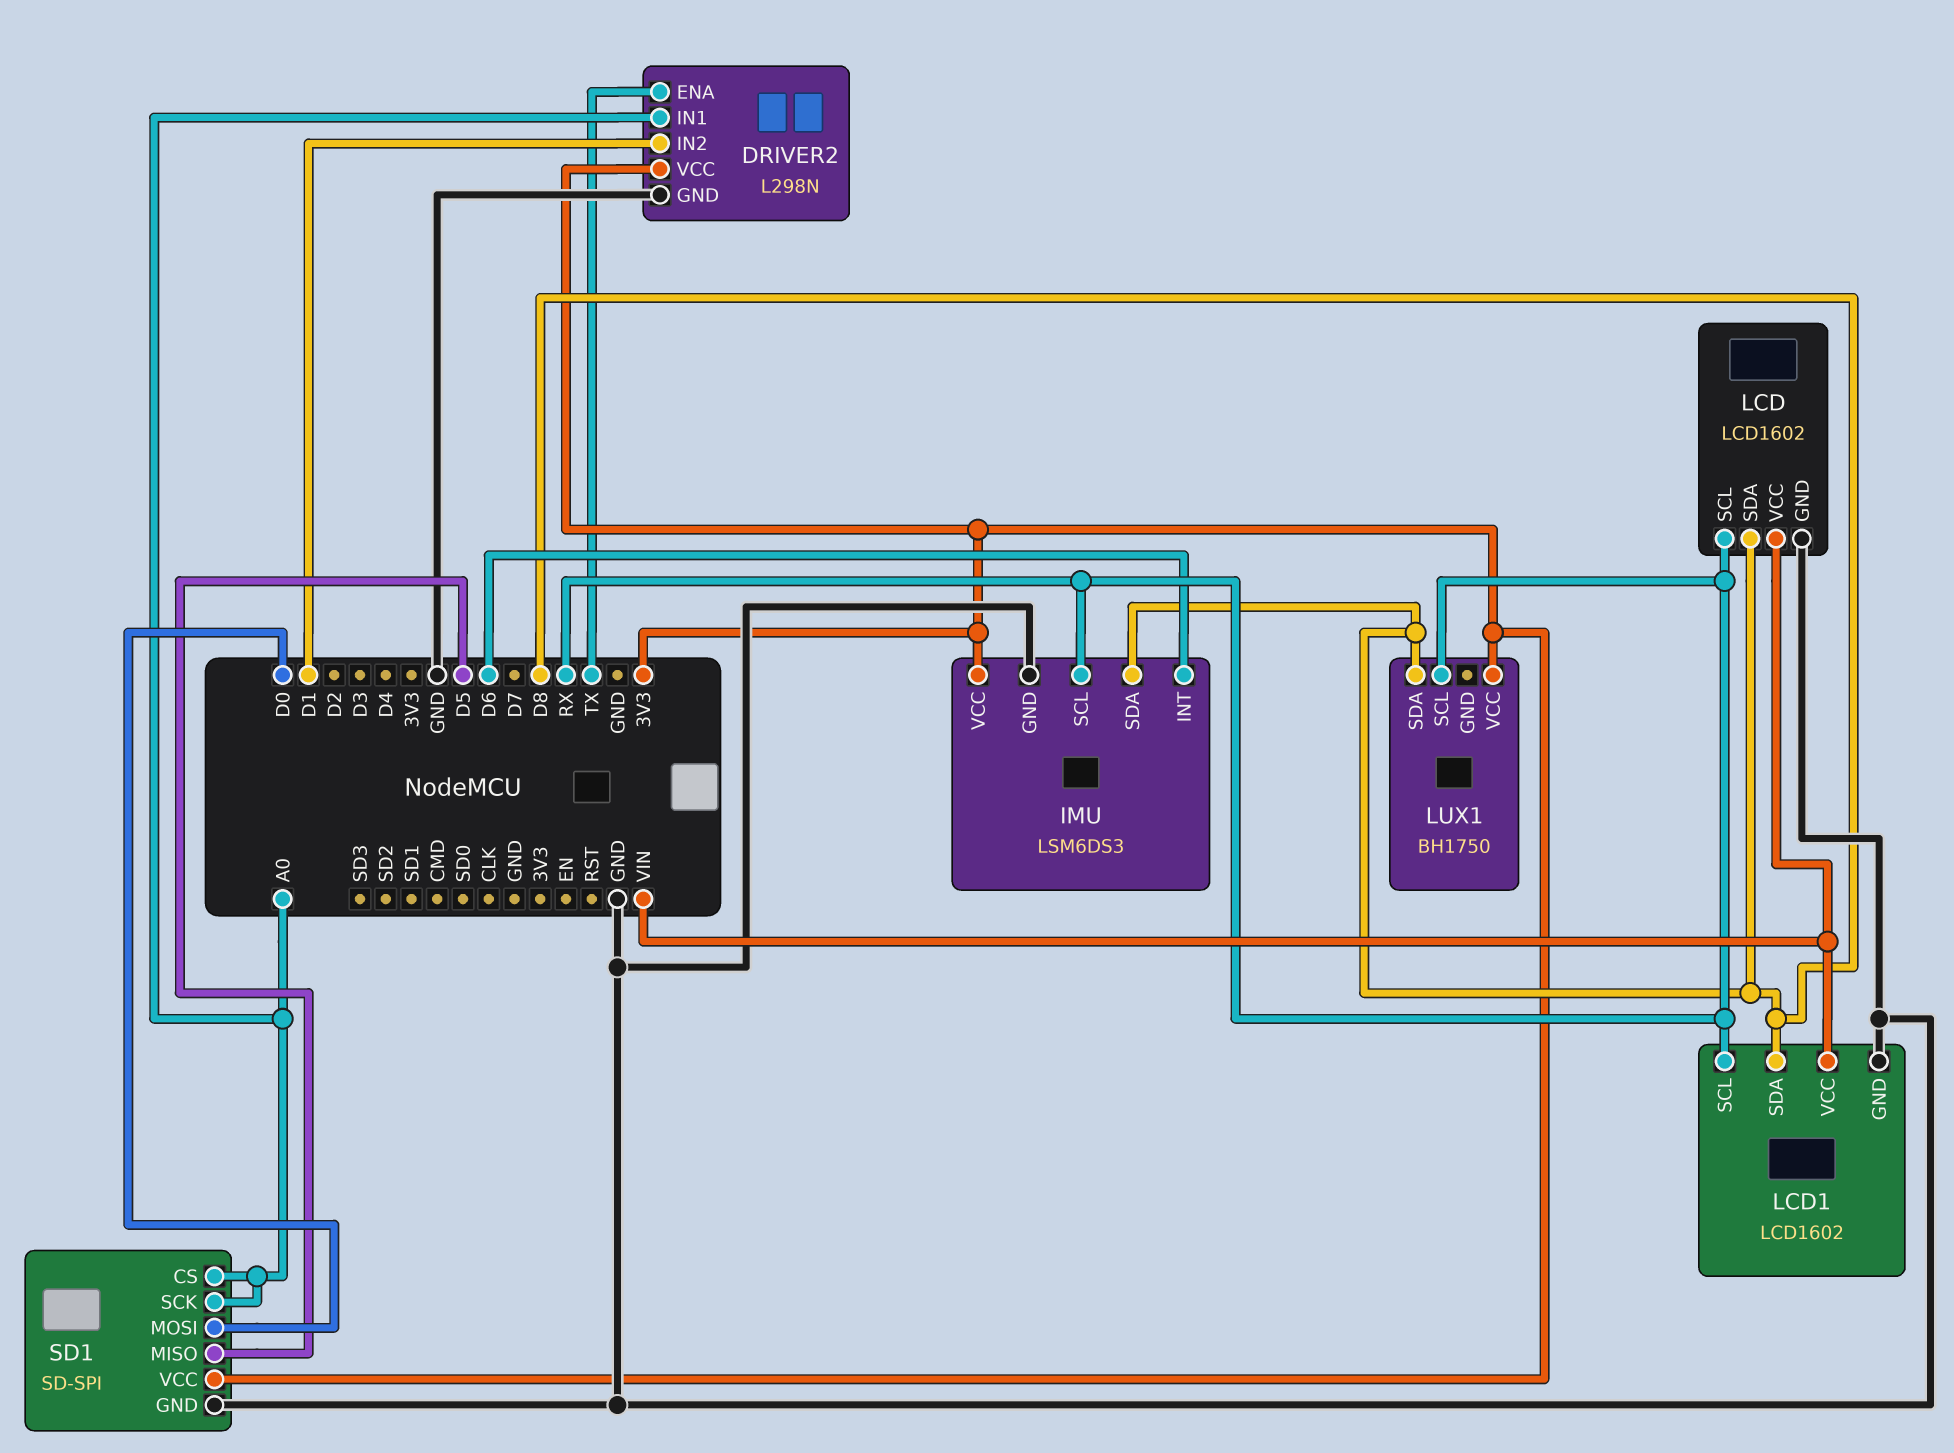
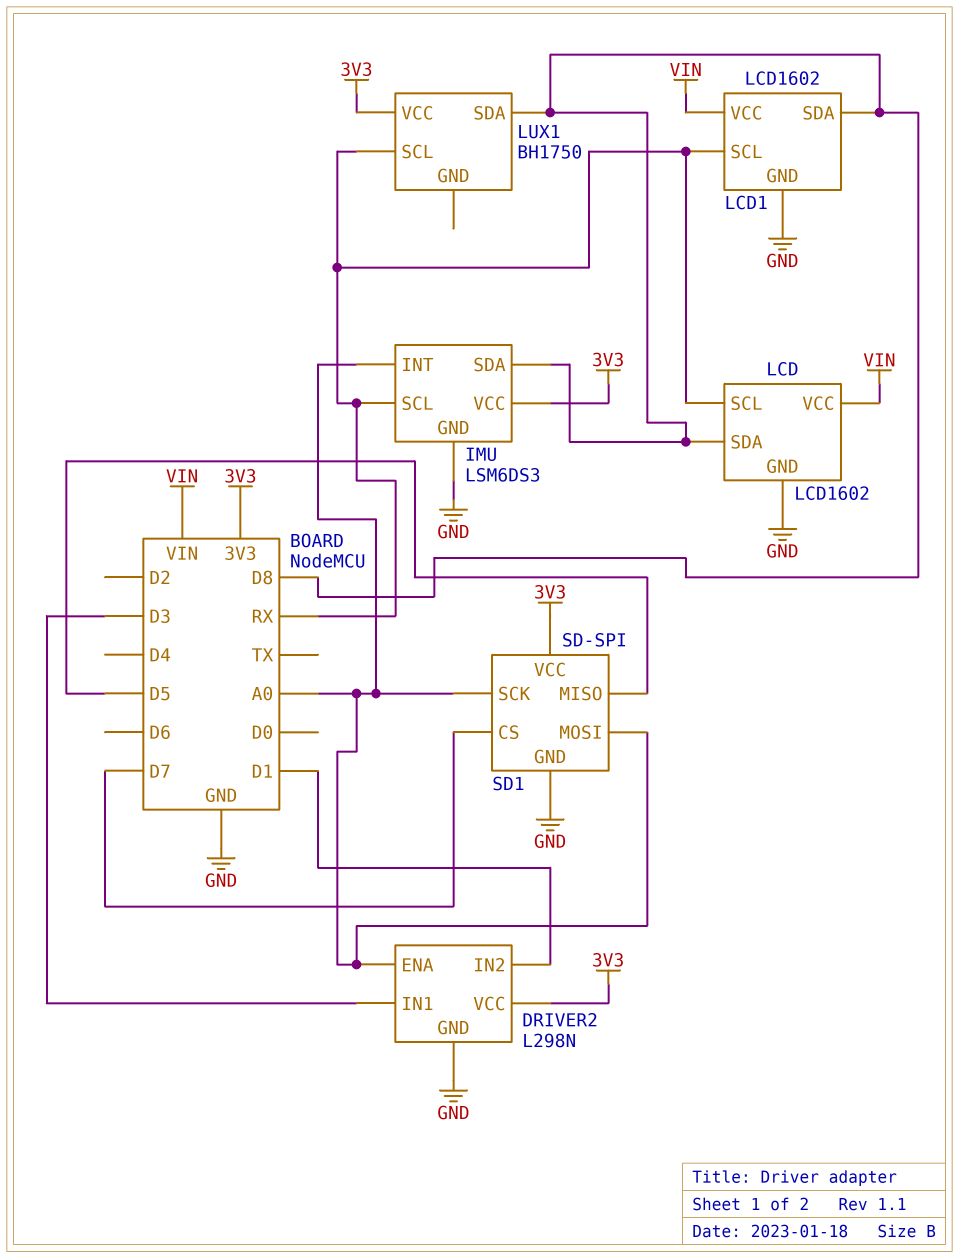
DRIVER2 pin ENA: TX -> A0
DRIVER2 pin IN1: A0 -> D3
IMU pin INT: D6 -> A0
SD1 pin CS: A0 -> D7
SD1 pin MOSI: D0 -> A0

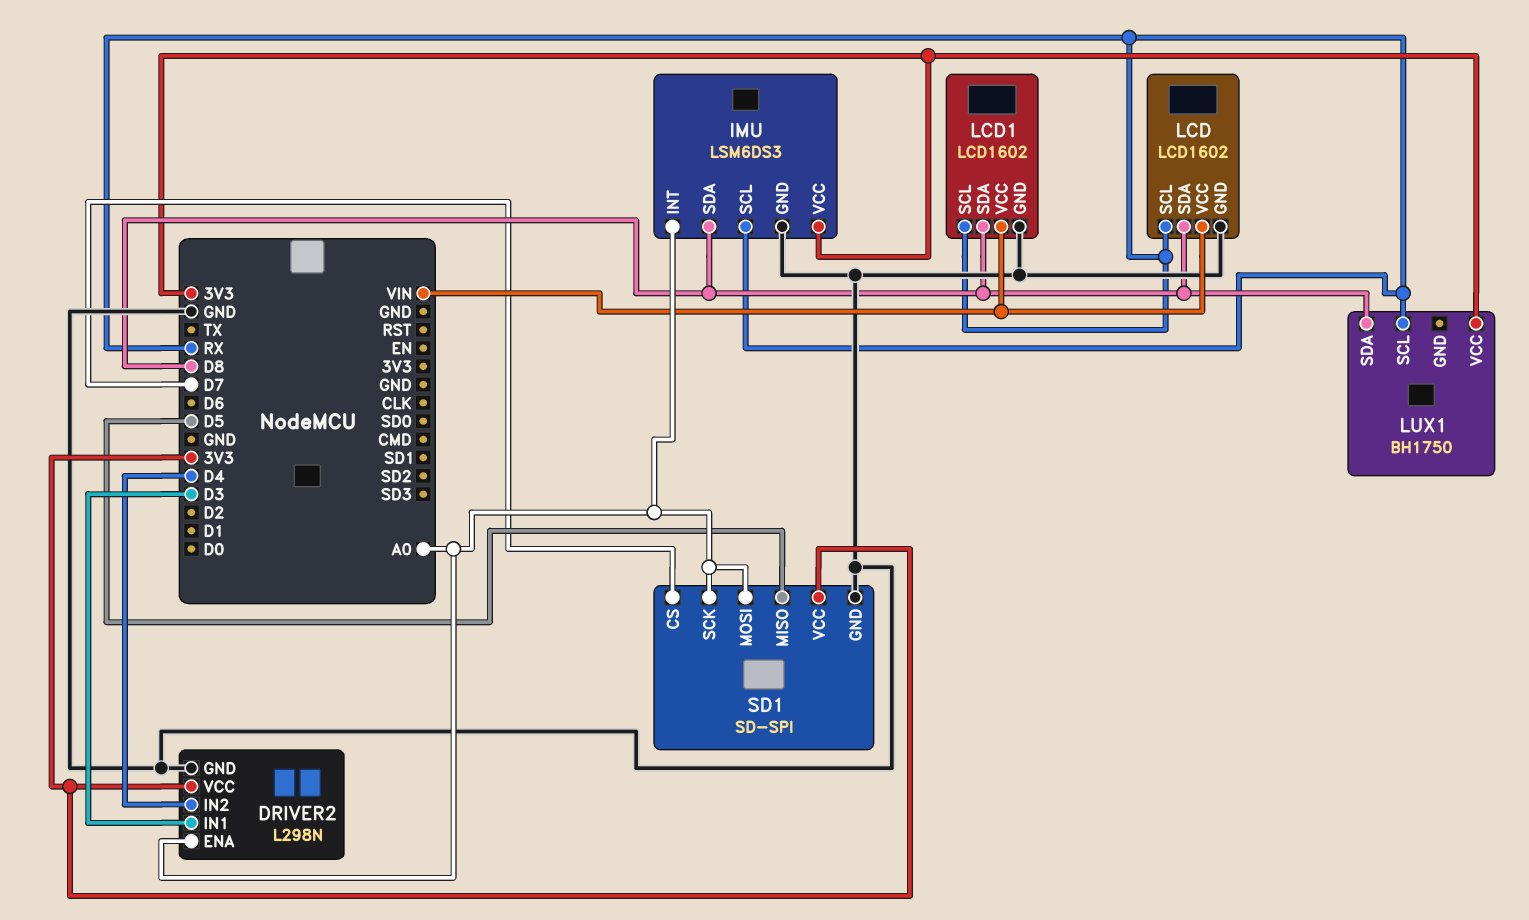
DRIVER2 pin IN2: D1 -> D4

